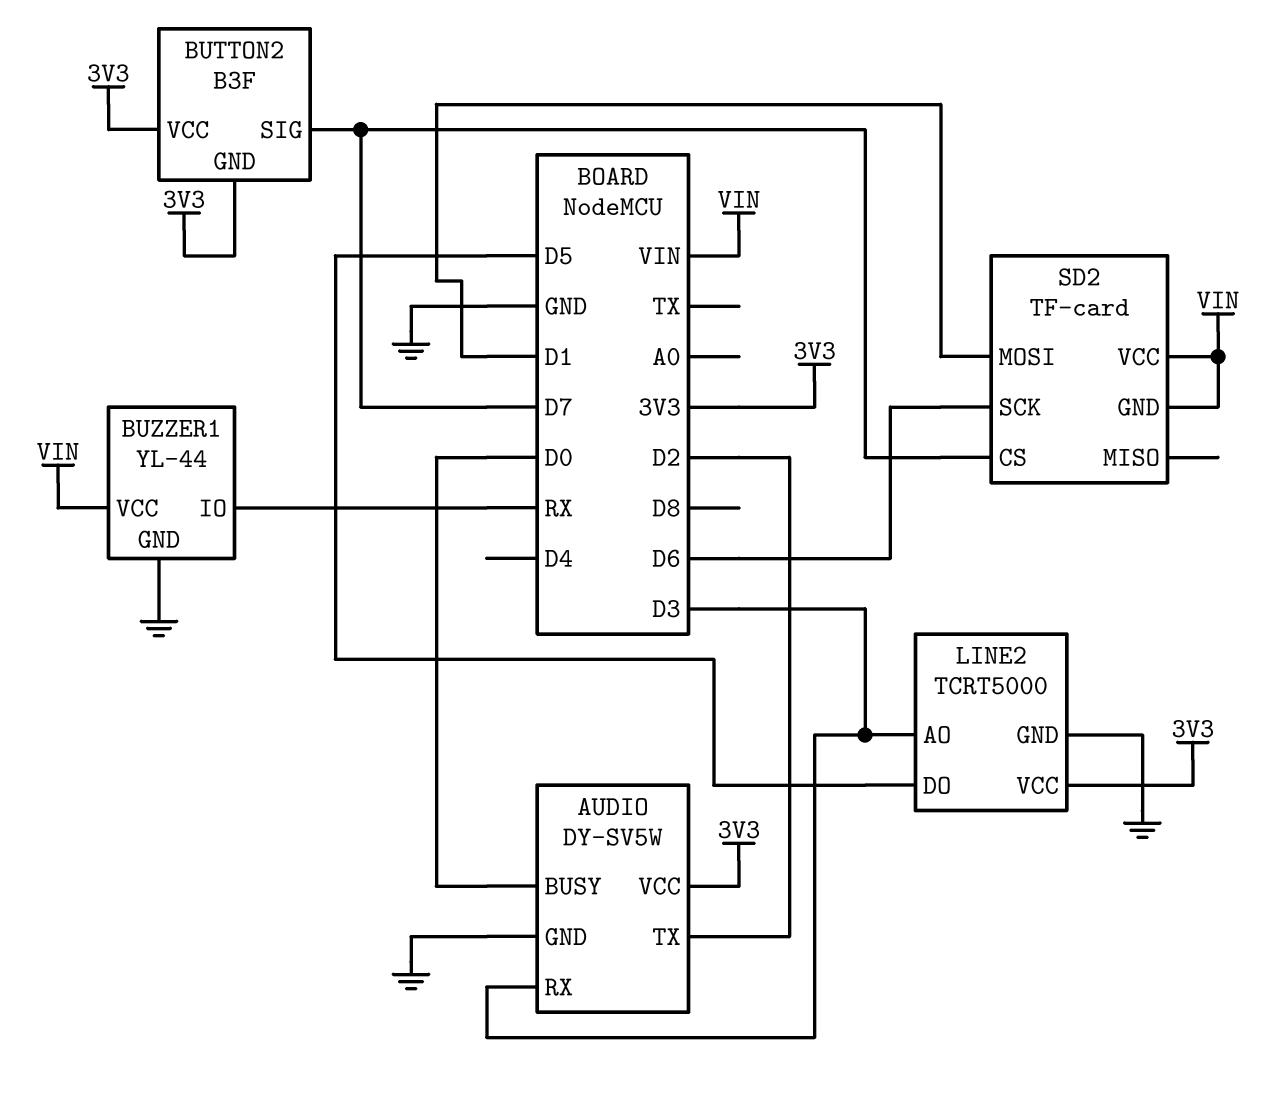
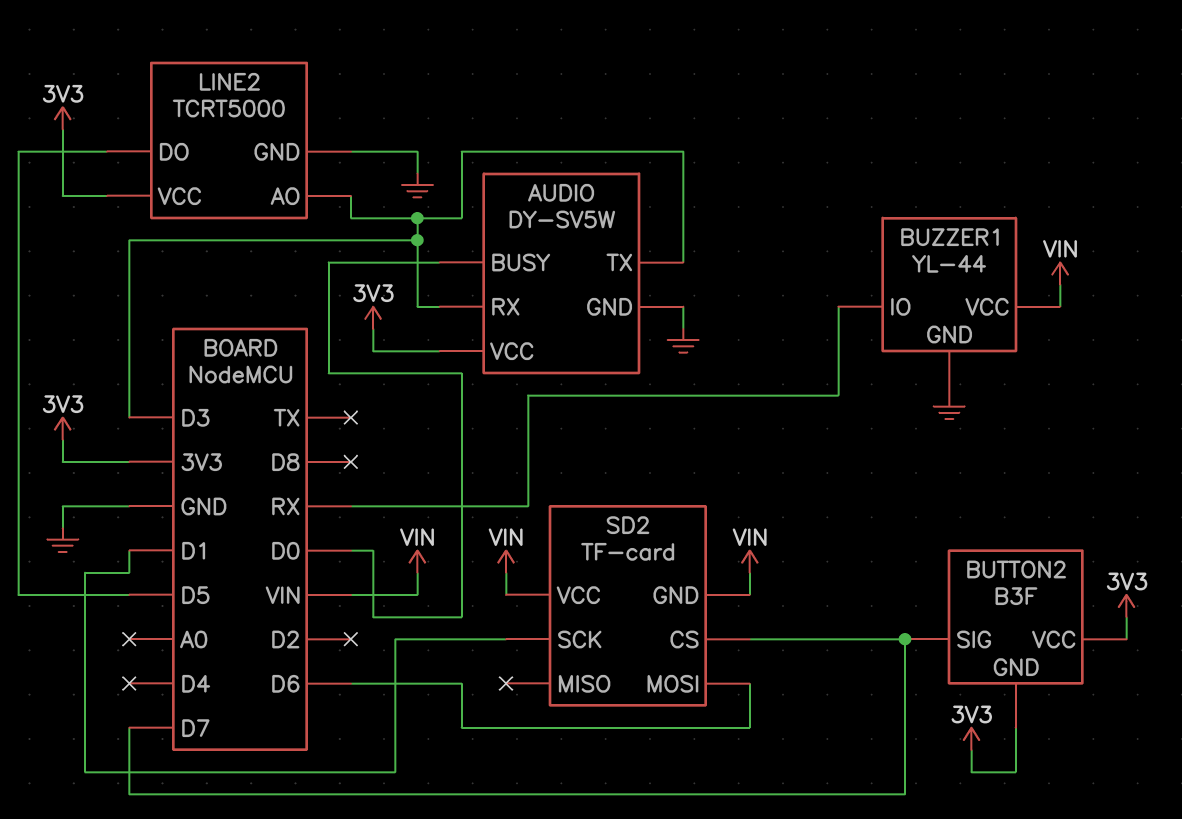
AUDIO pin TX: D2 -> D3
SD2 pin MOSI: D1 -> D6
SD2 pin SCK: D6 -> D1

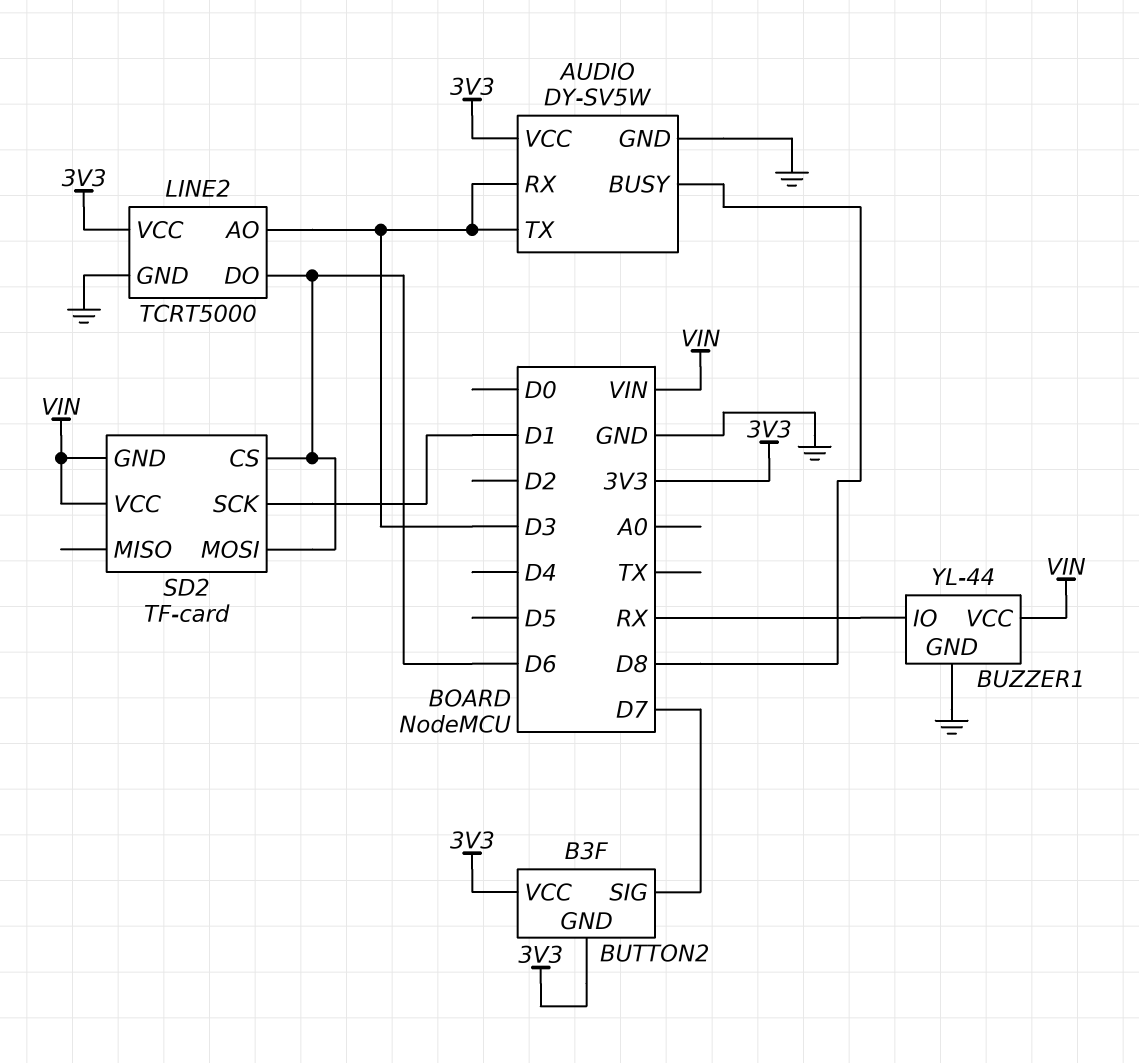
AUDIO pin BUSY: D0 -> D8
LINE2 pin DO: D5 -> D6
SD2 pin CS: D7 -> D6

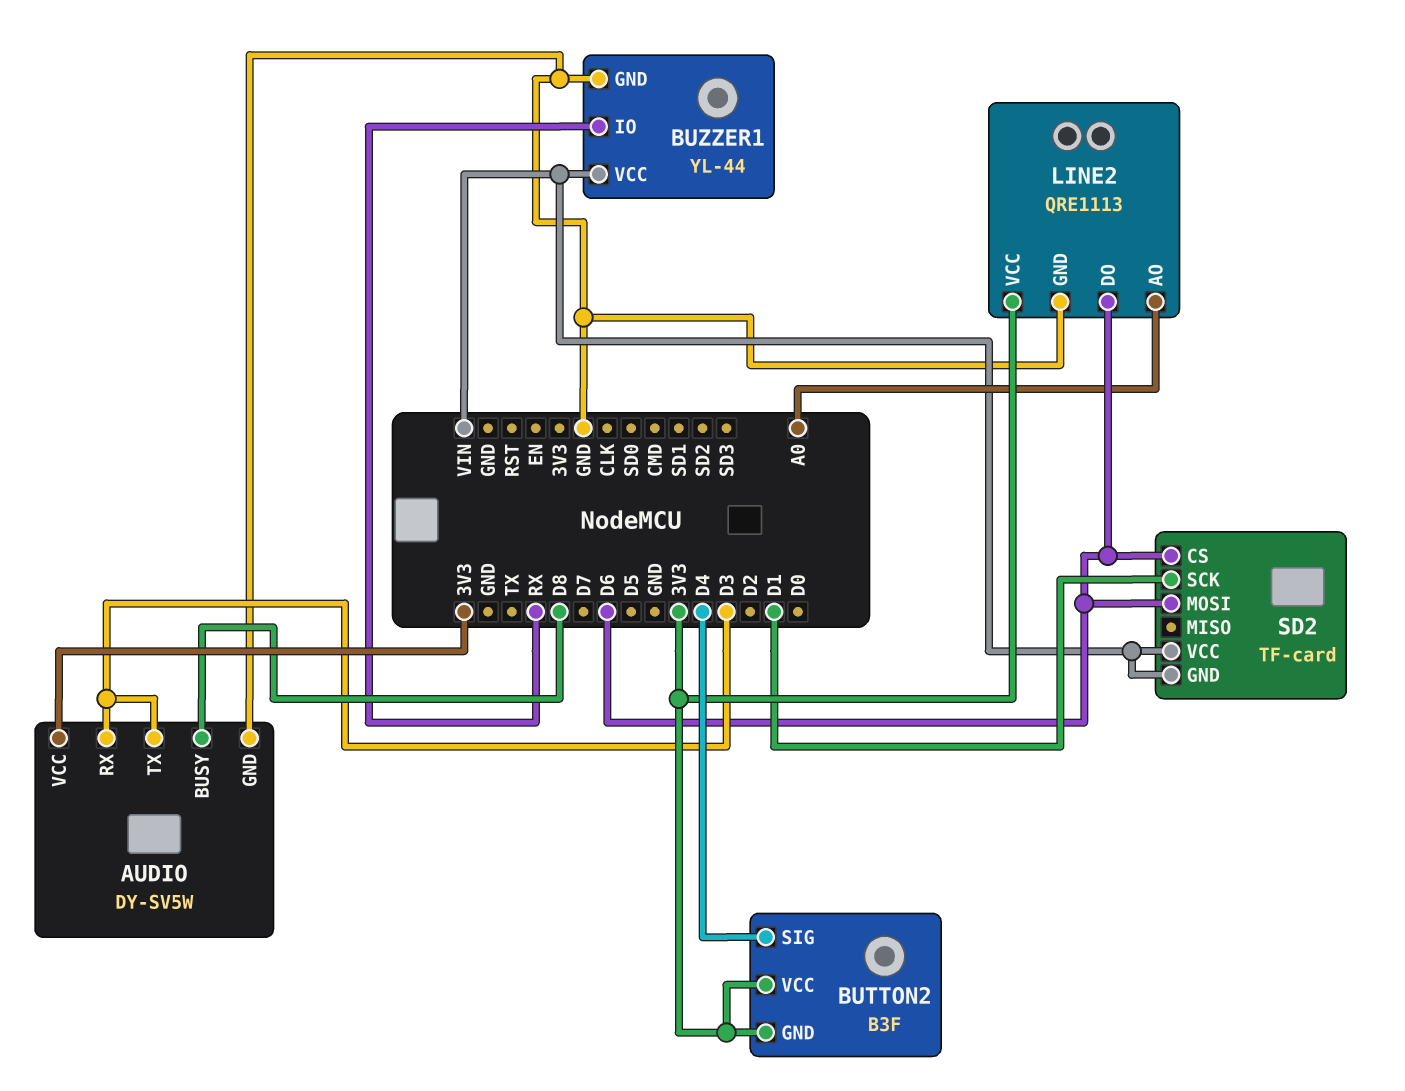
BUTTON2 pin SIG: D7 -> D4
LINE2: TCRT5000 -> QRE1113
LINE2 pin AO: D3 -> A0

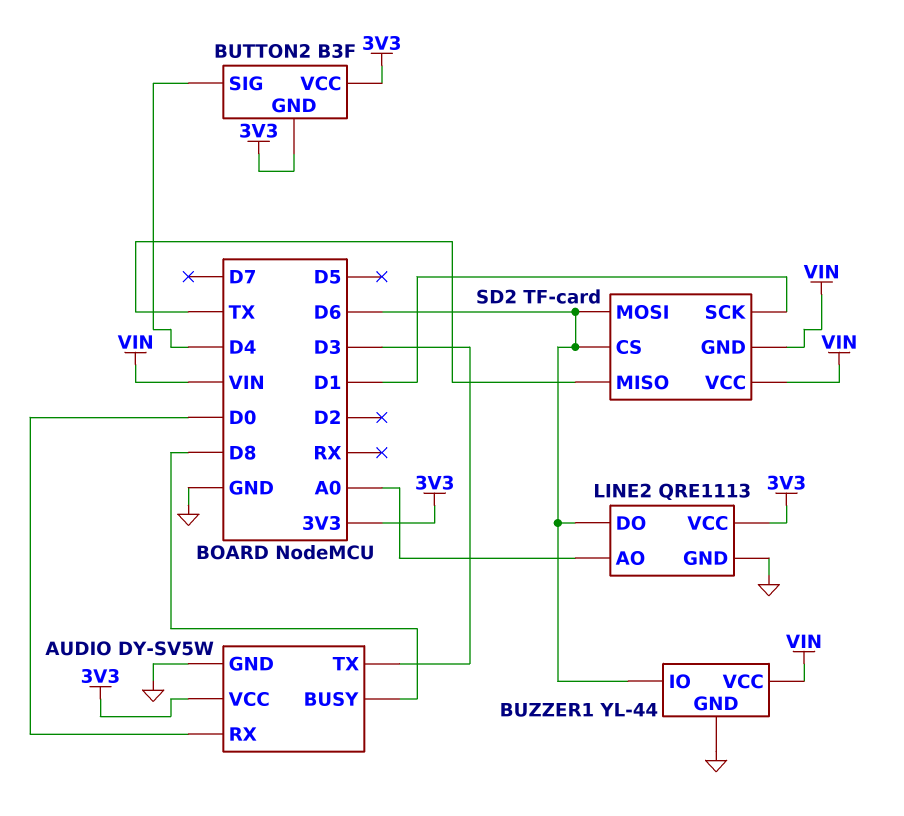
AUDIO pin RX: D3 -> D0
BUZZER1 pin IO: RX -> D6
SD2 pin MISO: none -> TX

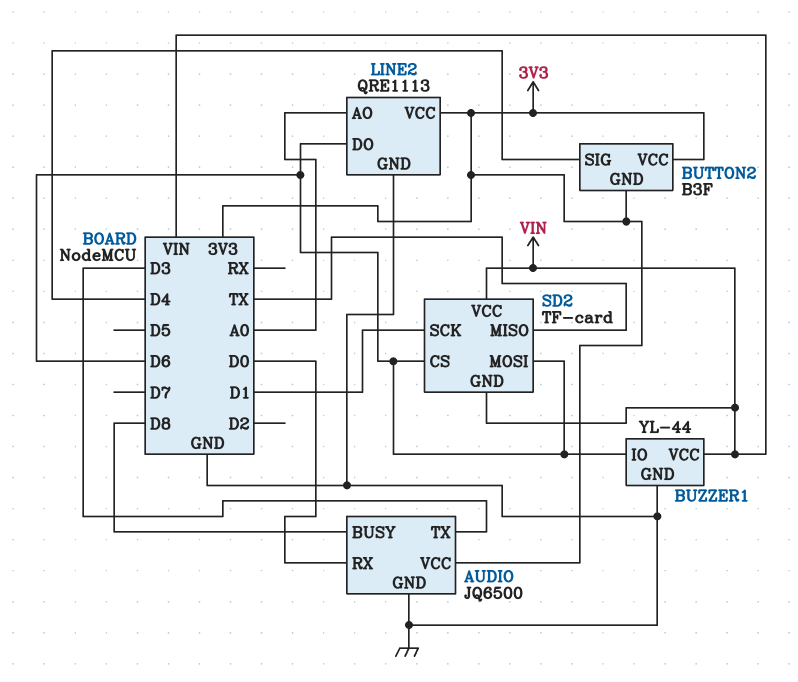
AUDIO: DY-SV5W -> JQ6500

